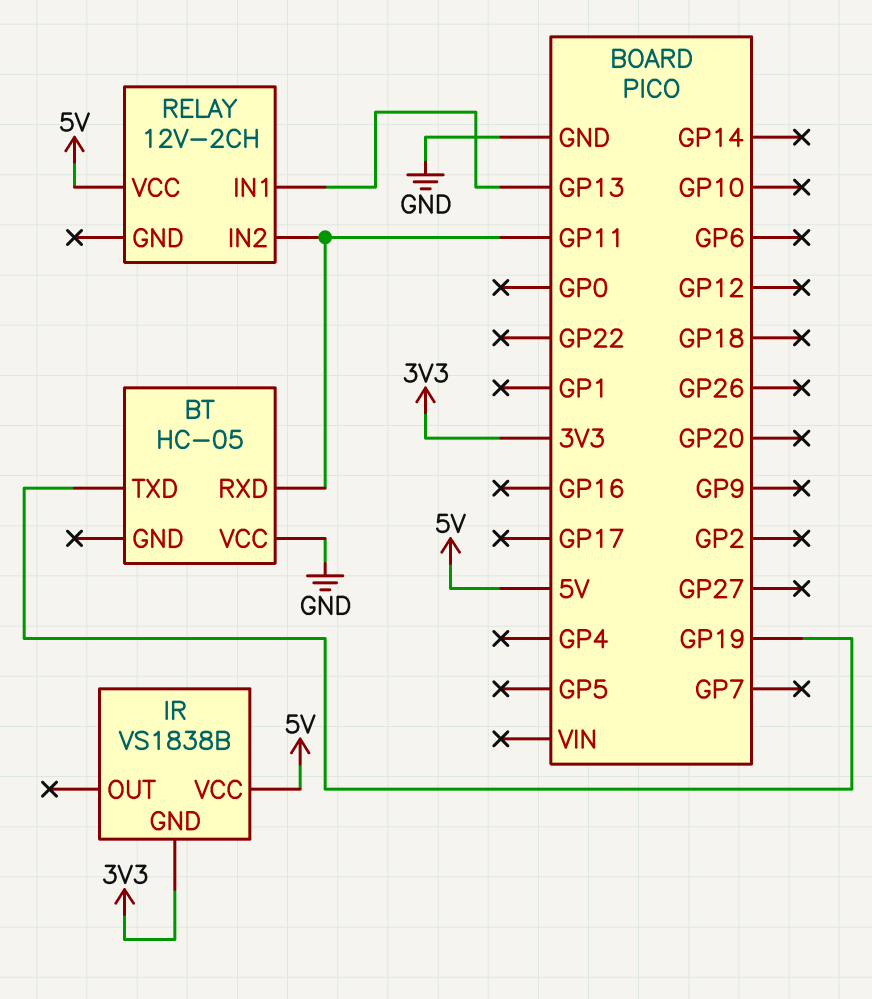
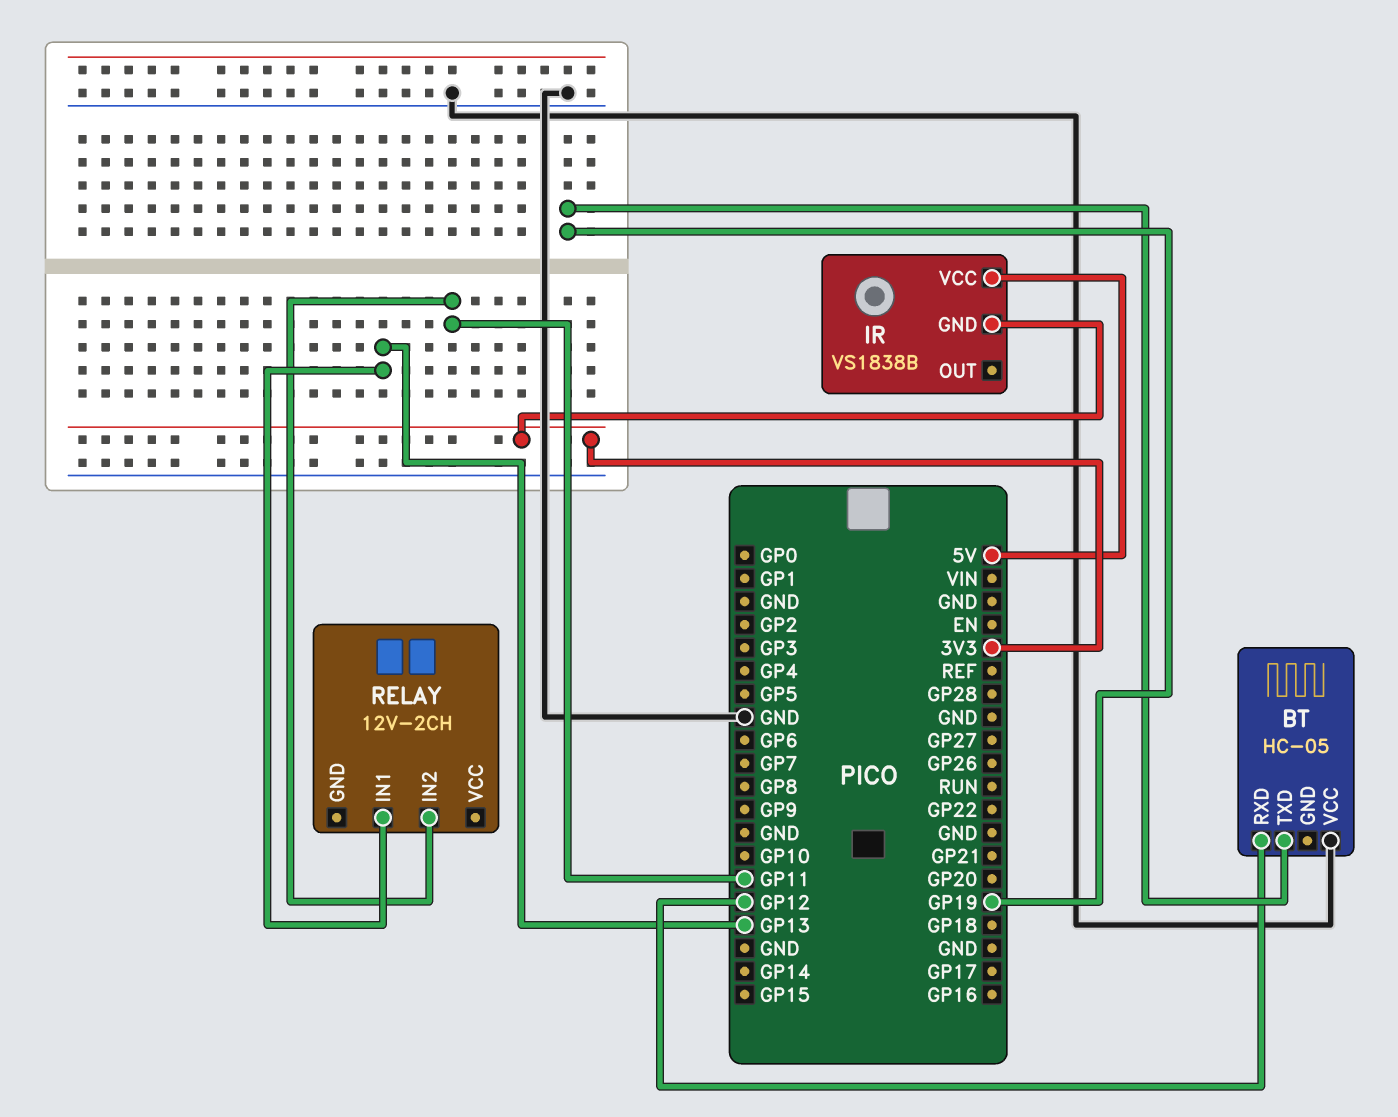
BT pin RXD: GP11 -> GP12
RELAY pin VCC: 5V -> none

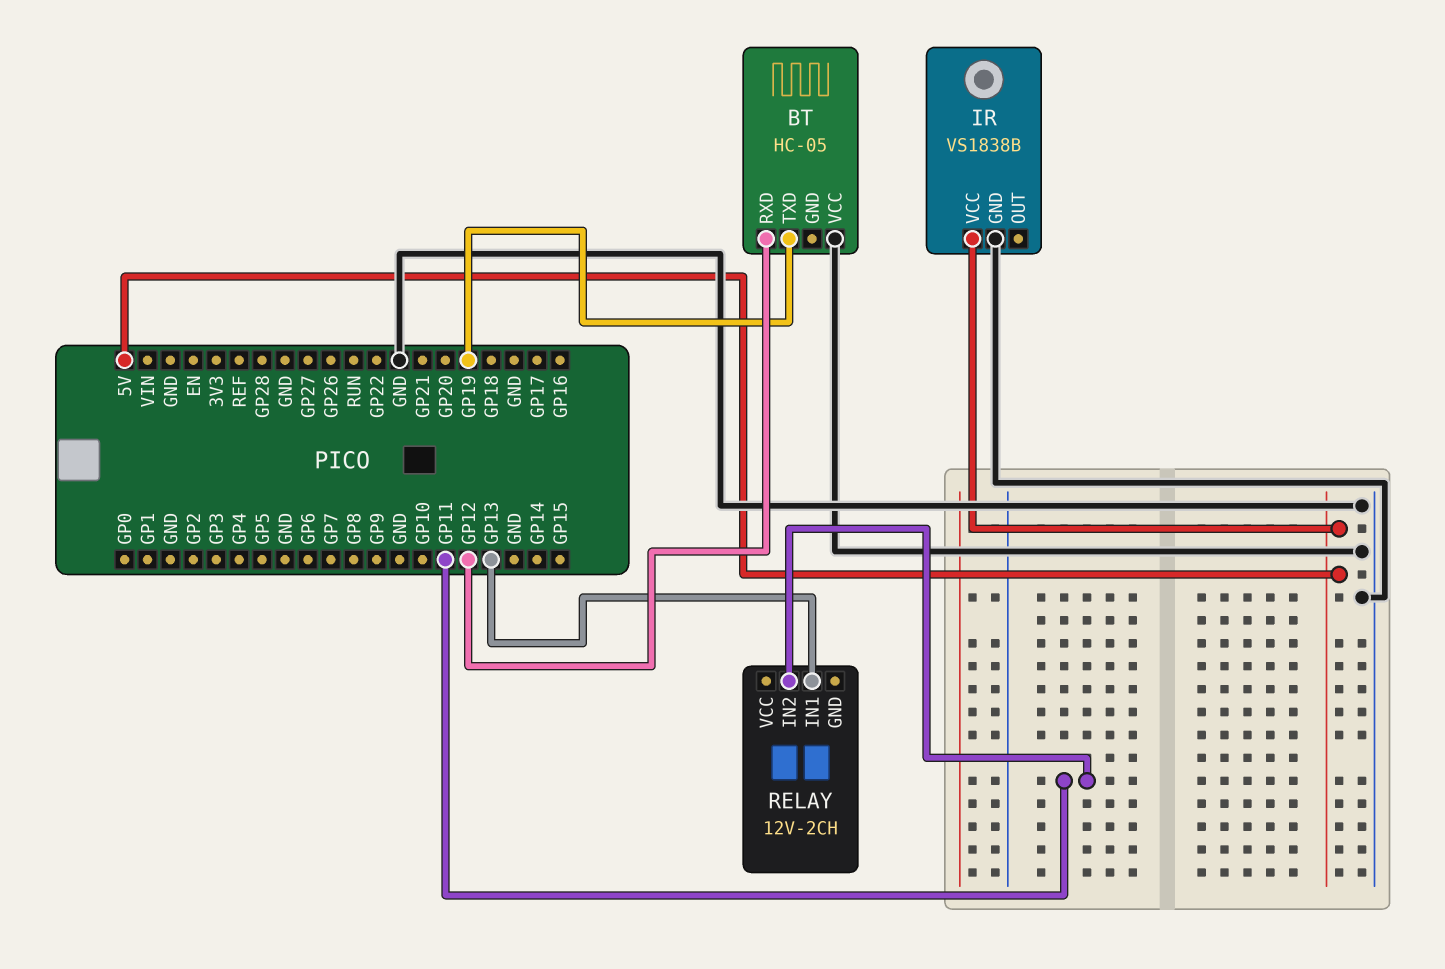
IR pin GND: 3V3 -> GND

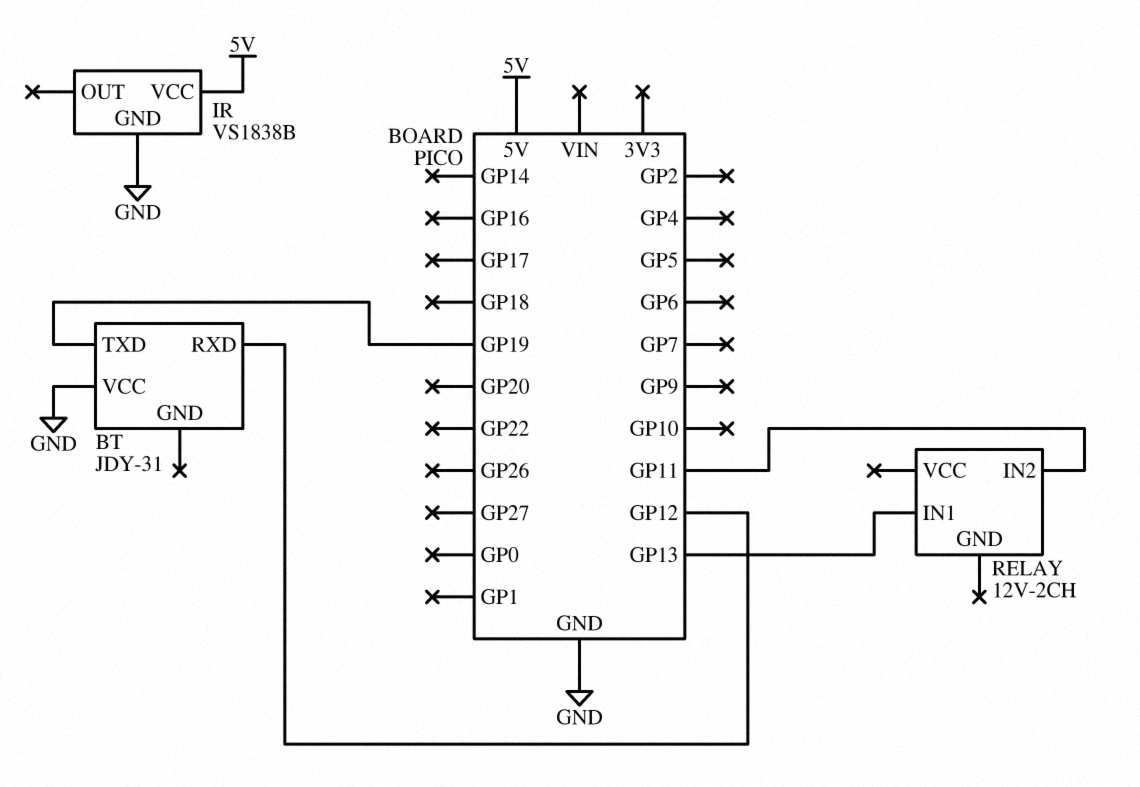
BT: HC-05 -> JDY-31

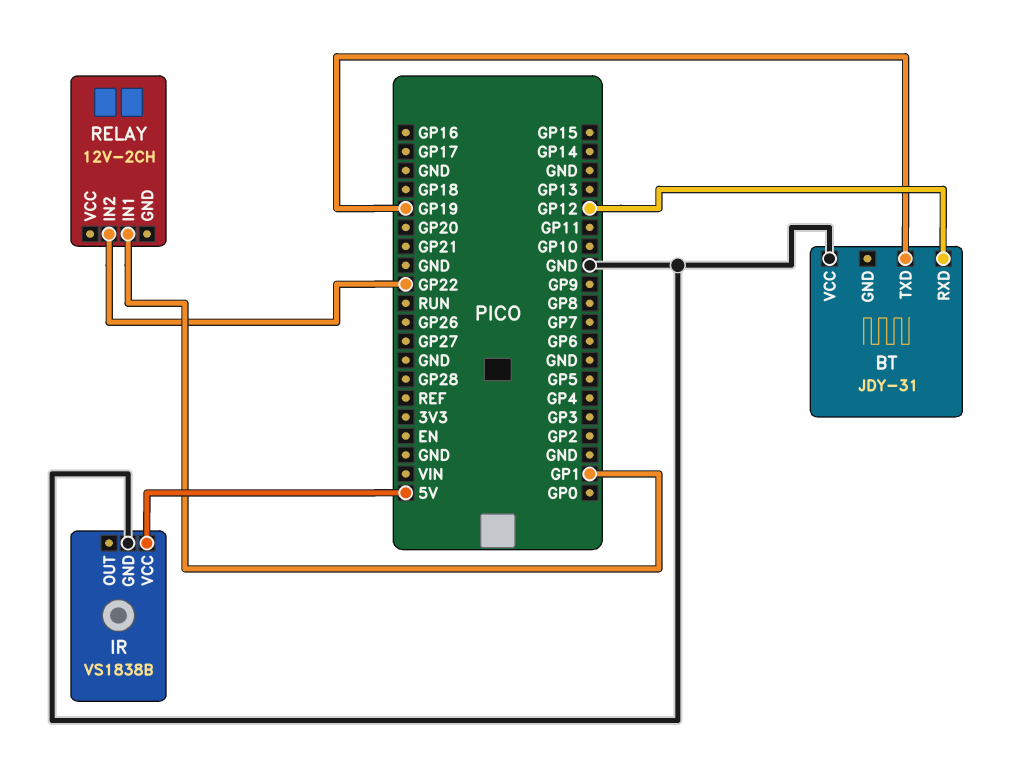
RELAY pin IN1: GP13 -> GP1
RELAY pin IN2: GP11 -> GP22

